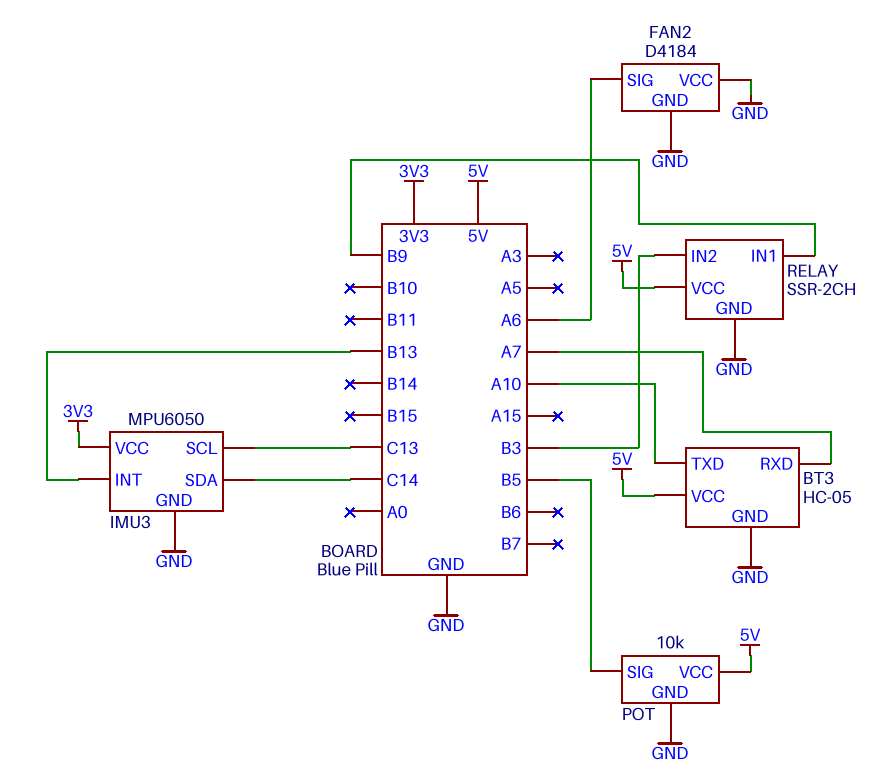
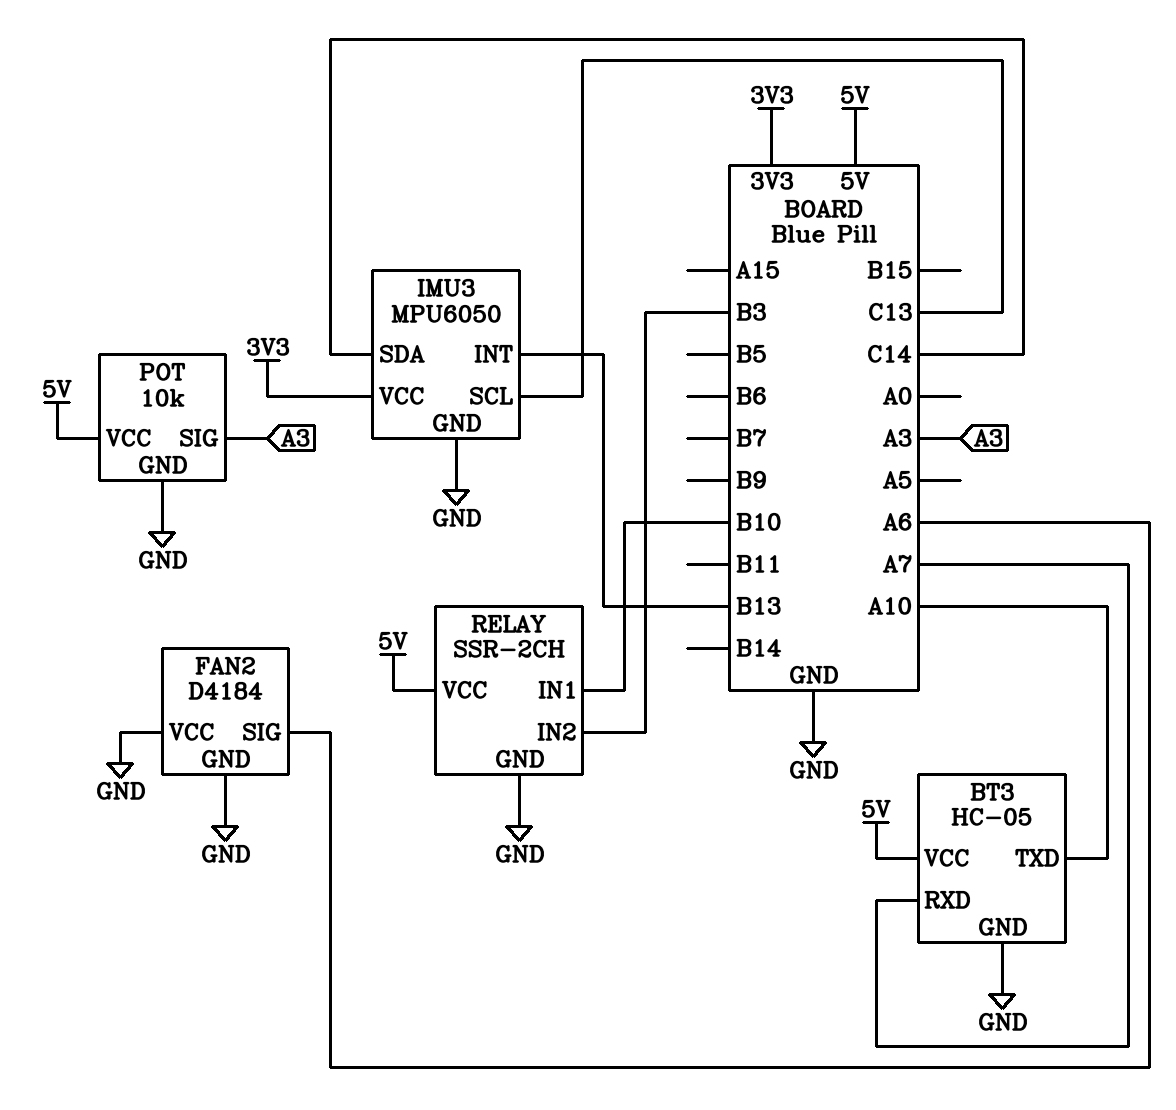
POT pin SIG: B5 -> A3
RELAY pin IN1: B9 -> B10

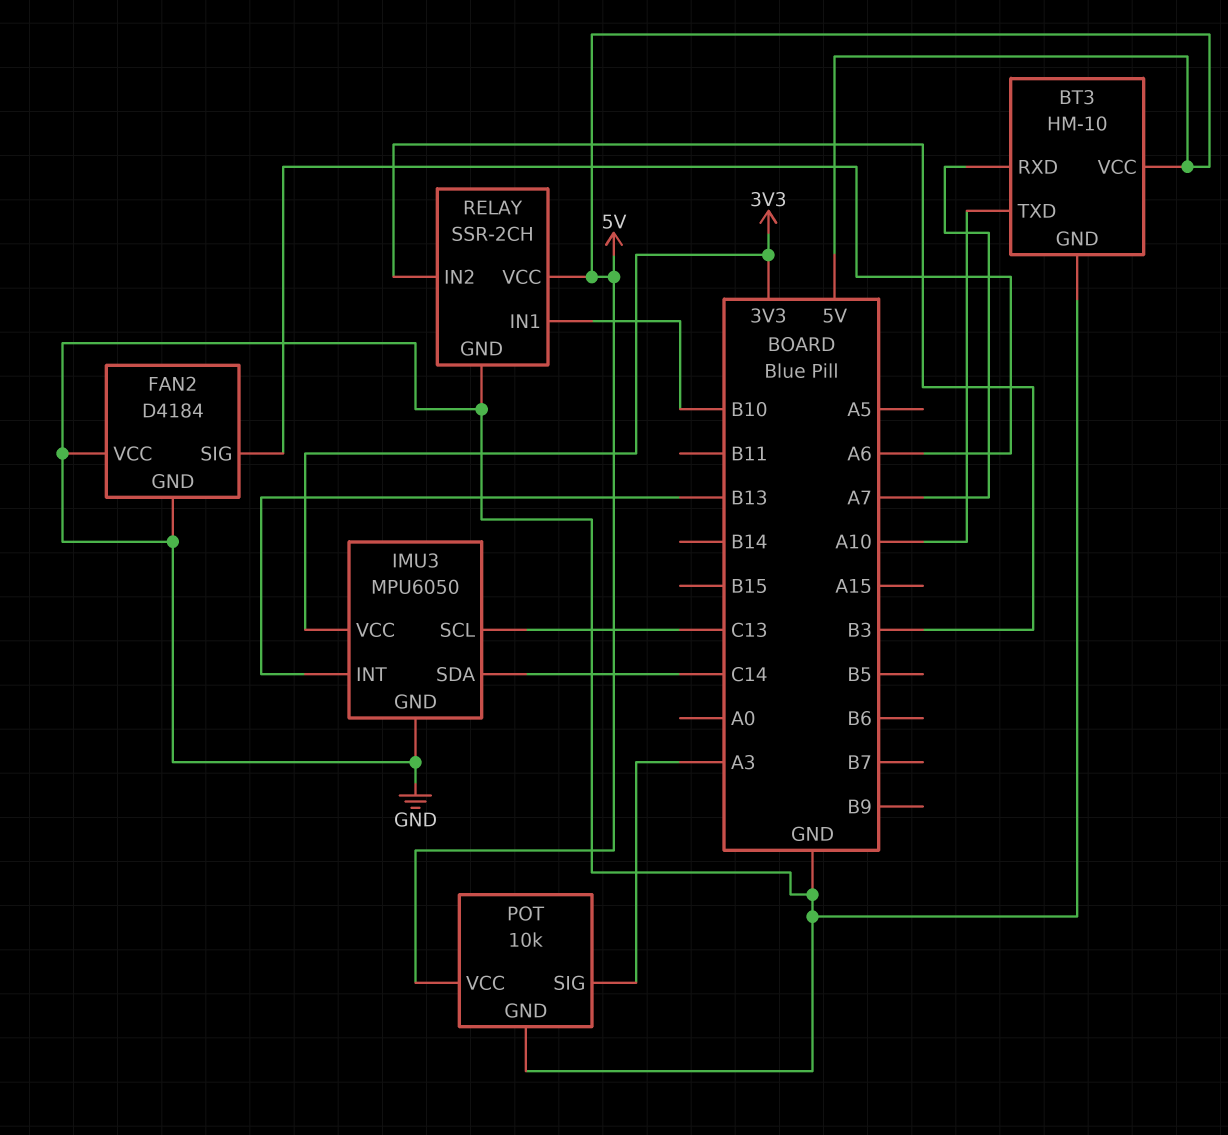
BT3: HC-05 -> HM-10

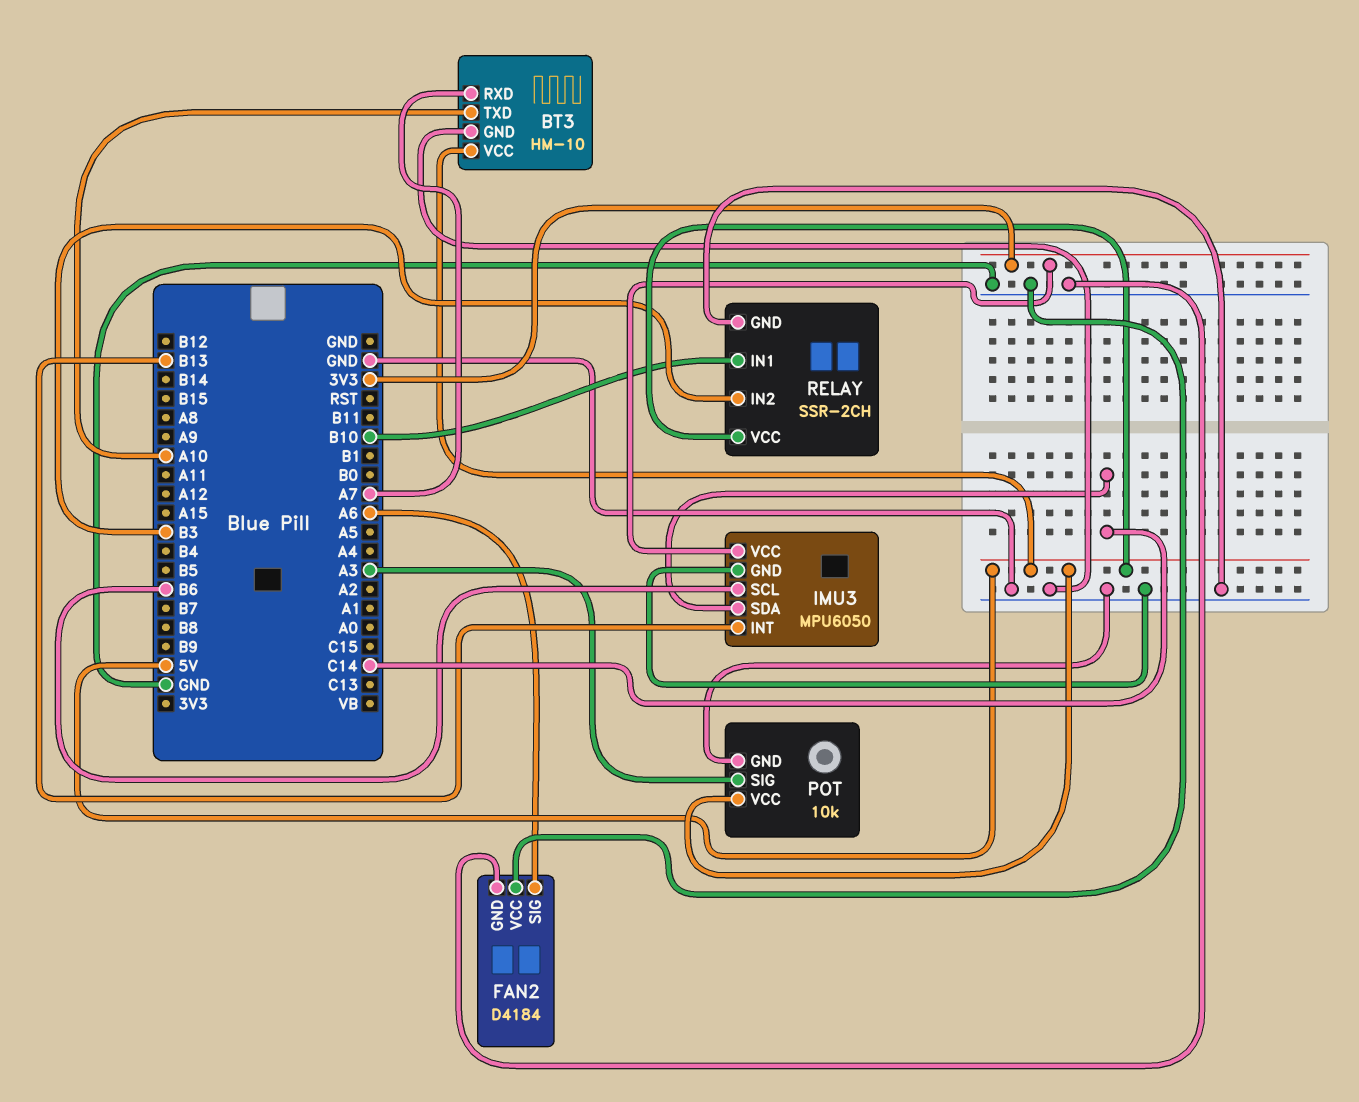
IMU3 pin SCL: C13 -> B6

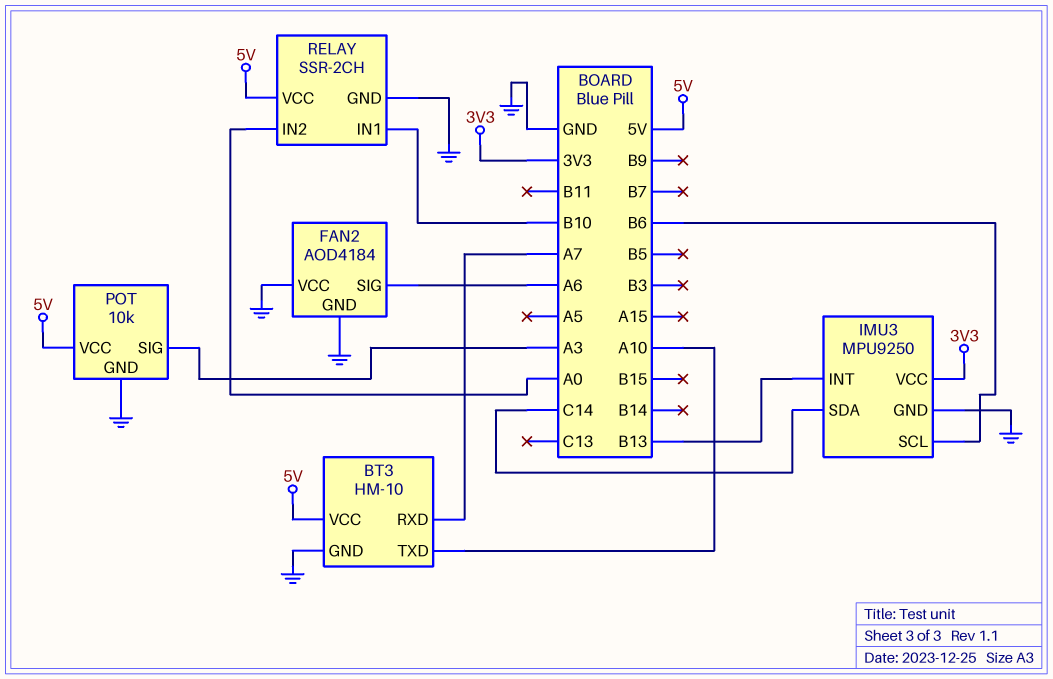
FAN2: D4184 -> AOD4184
IMU3: MPU6050 -> MPU9250
RELAY pin IN2: B3 -> A0

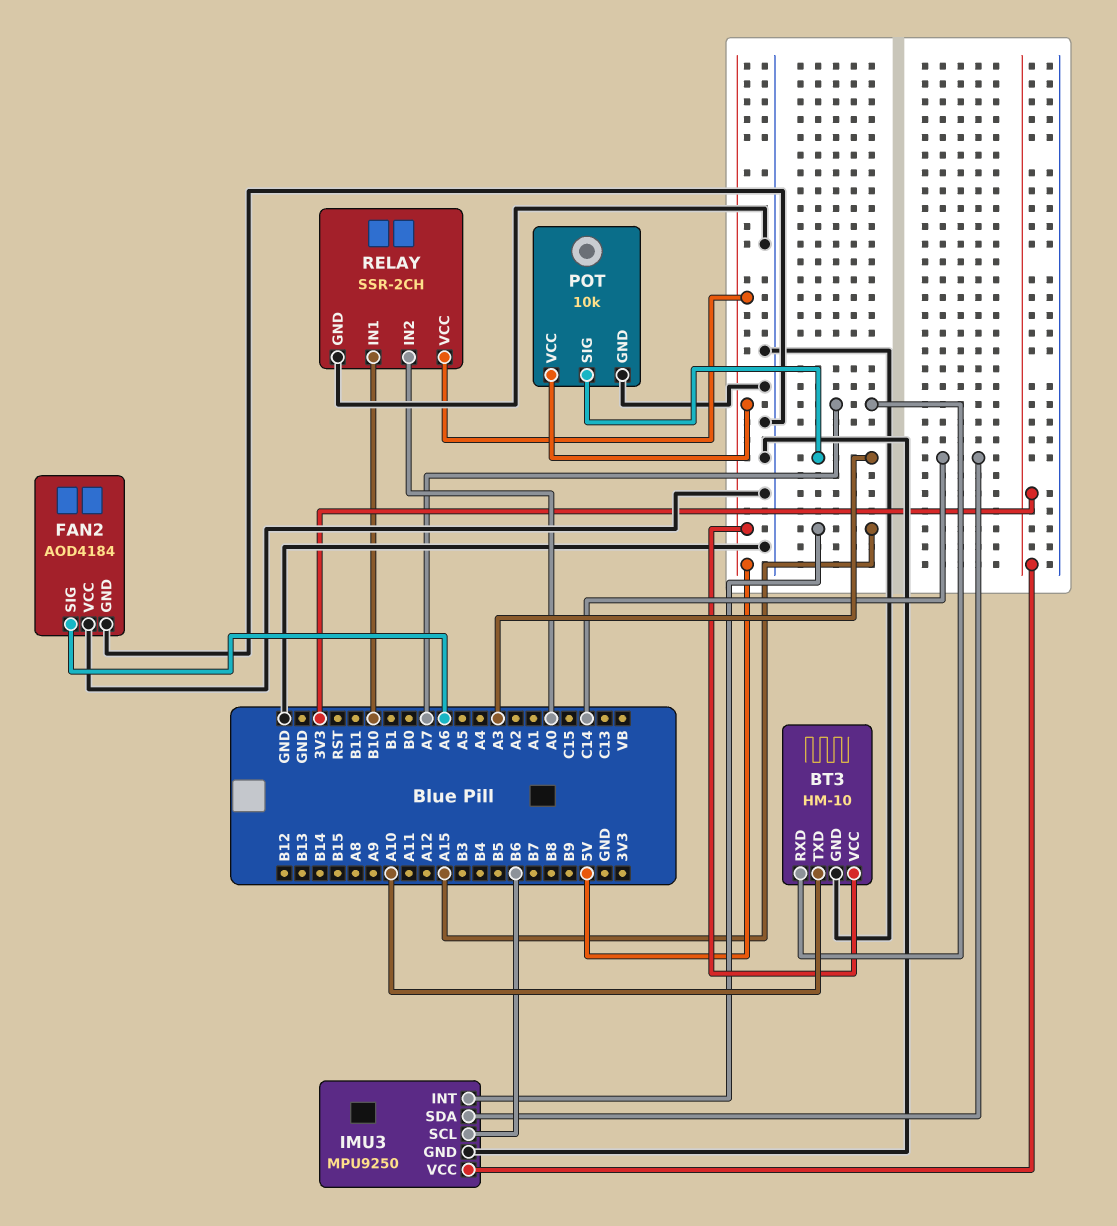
IMU3 pin INT: B13 -> A15

